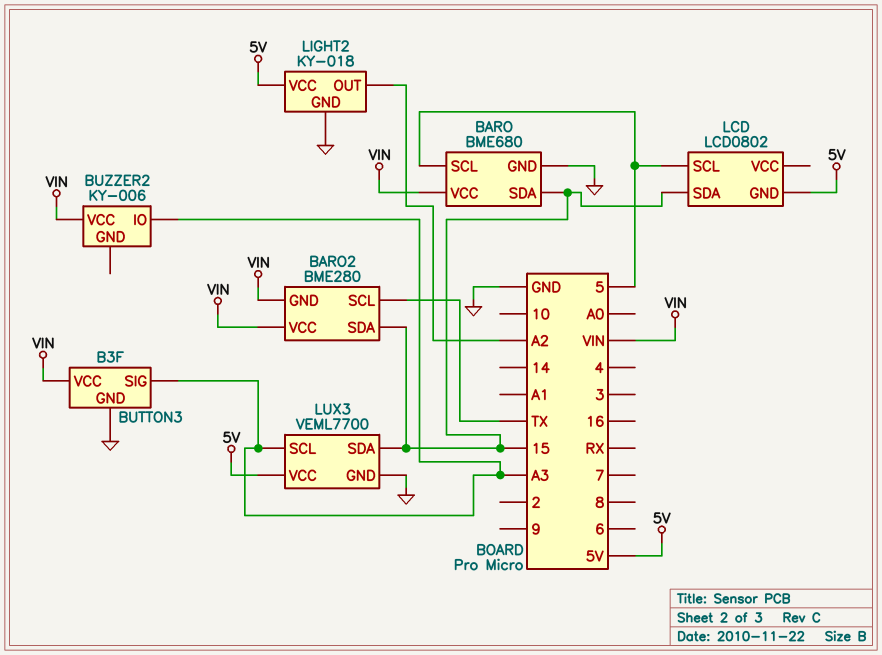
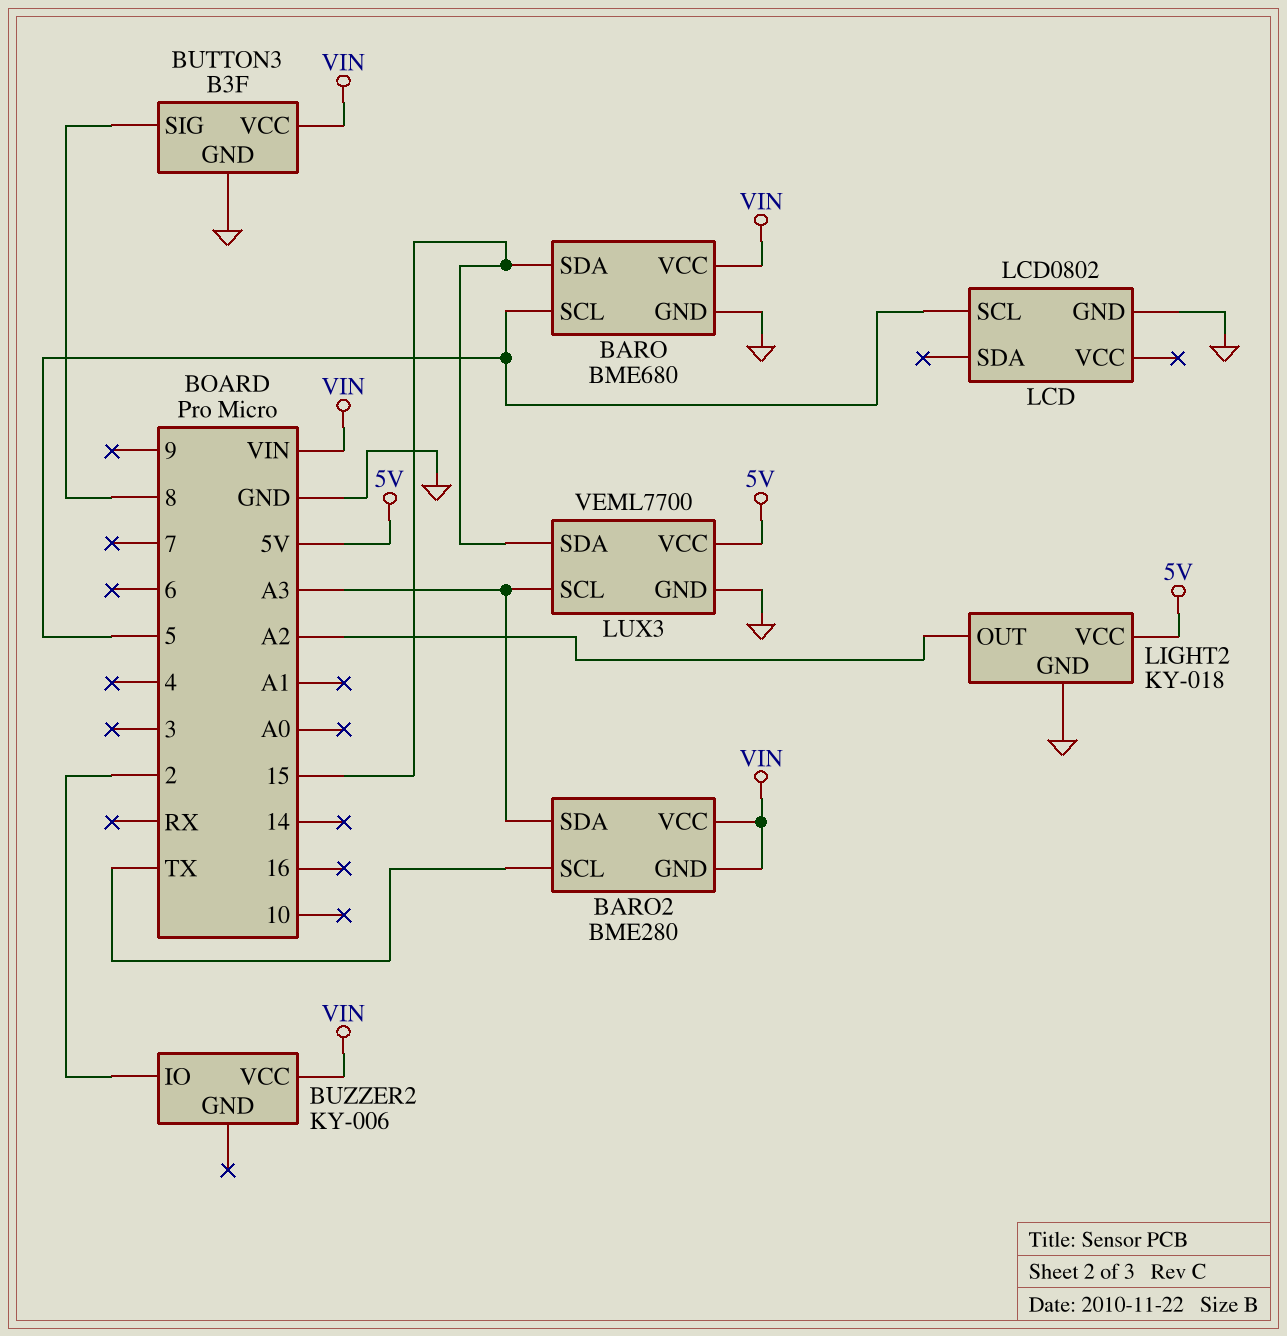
BARO2 pin SDA: 15 -> A3
BUTTON3 pin SIG: A3 -> 8
BUZZER2 pin IO: A3 -> 2
LCD pin GND: 5V -> GND
LCD pin SDA: 15 -> none

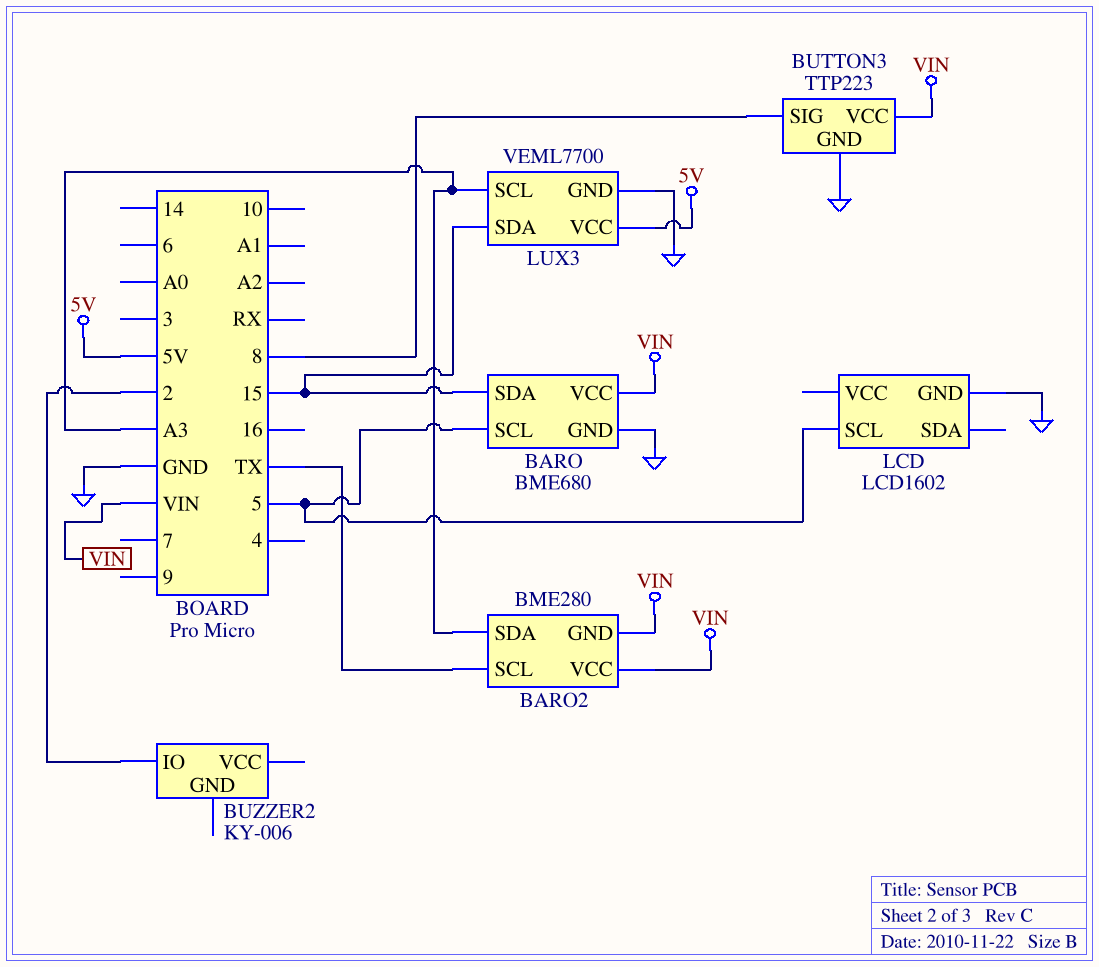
BUTTON3: B3F -> TTP223
BUZZER2 pin VCC: VIN -> none
LCD: LCD0802 -> LCD1602
LIGHT2: KY-018 -> none
LIGHT2 pin GND: GND -> none
LIGHT2 pin OUT: A2 -> none
LIGHT2 pin VCC: 5V -> none

